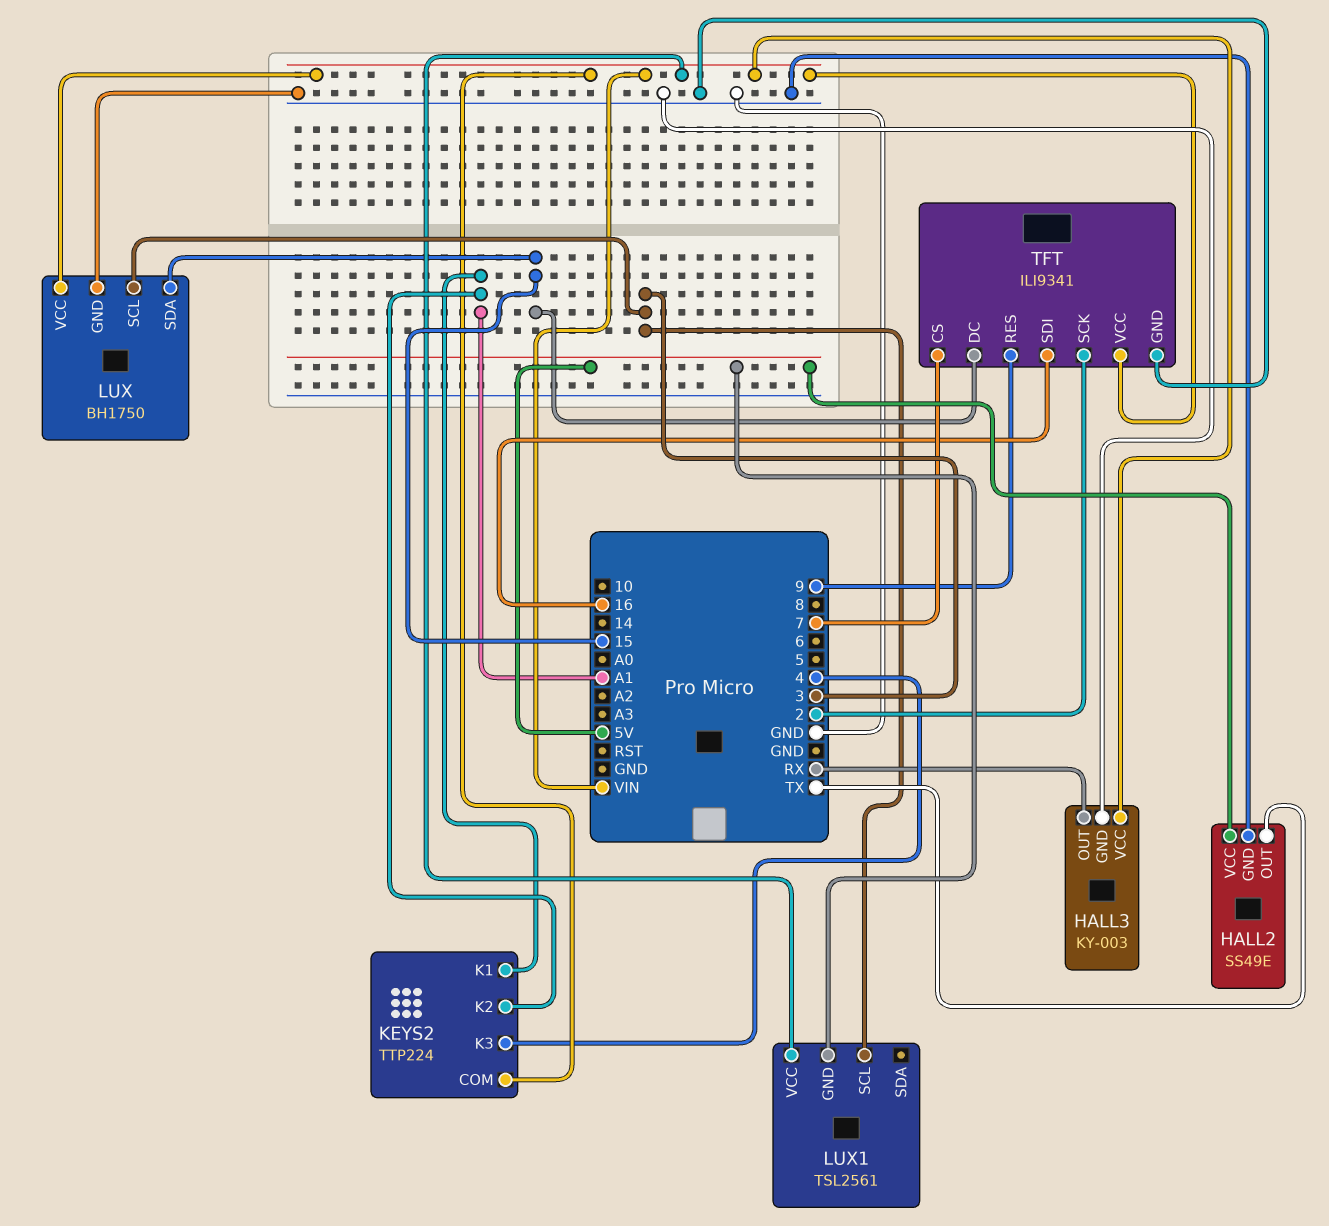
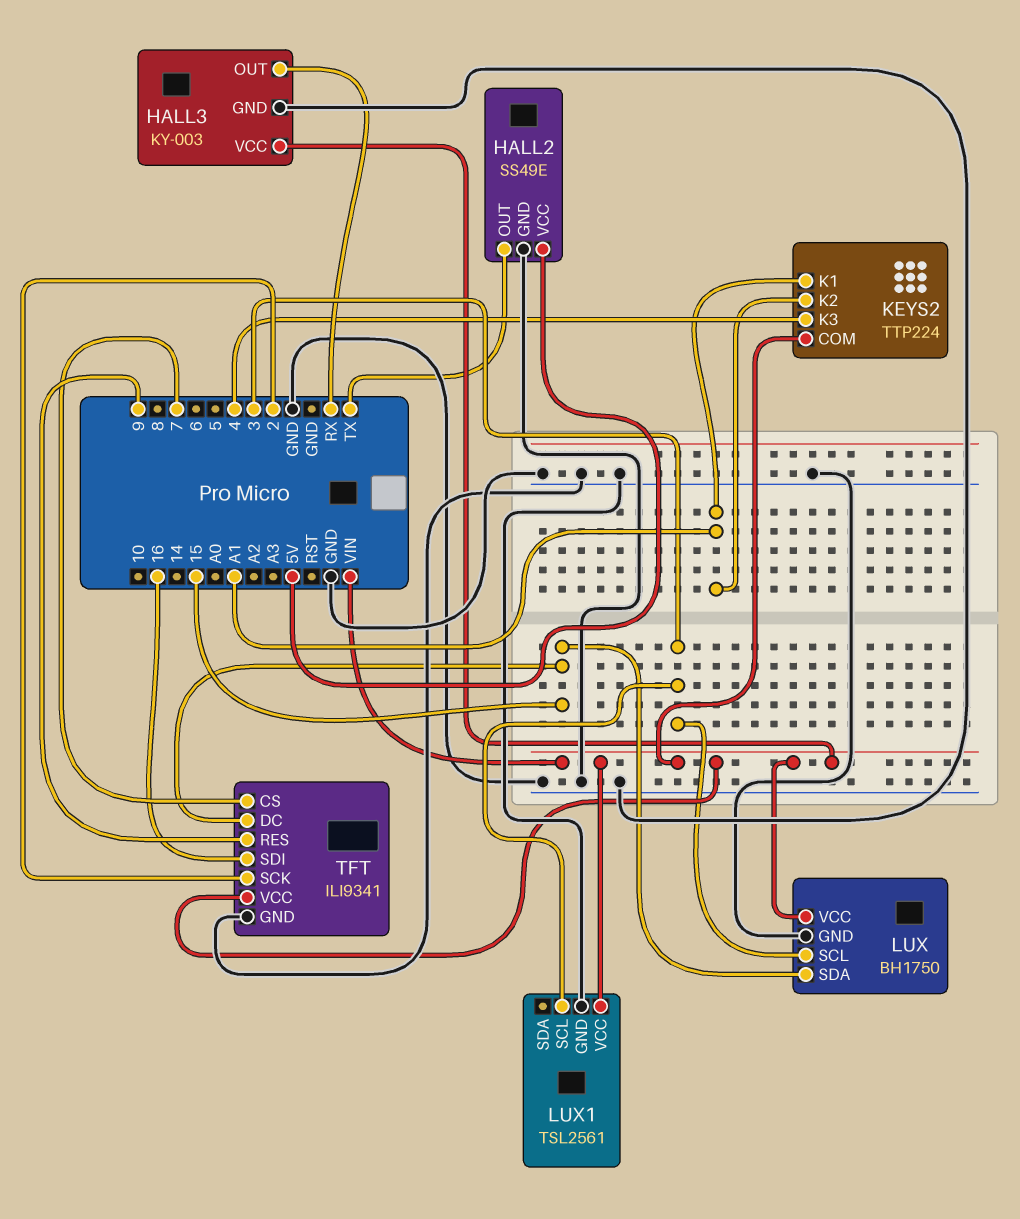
LUX1 pin GND: 5V -> GND

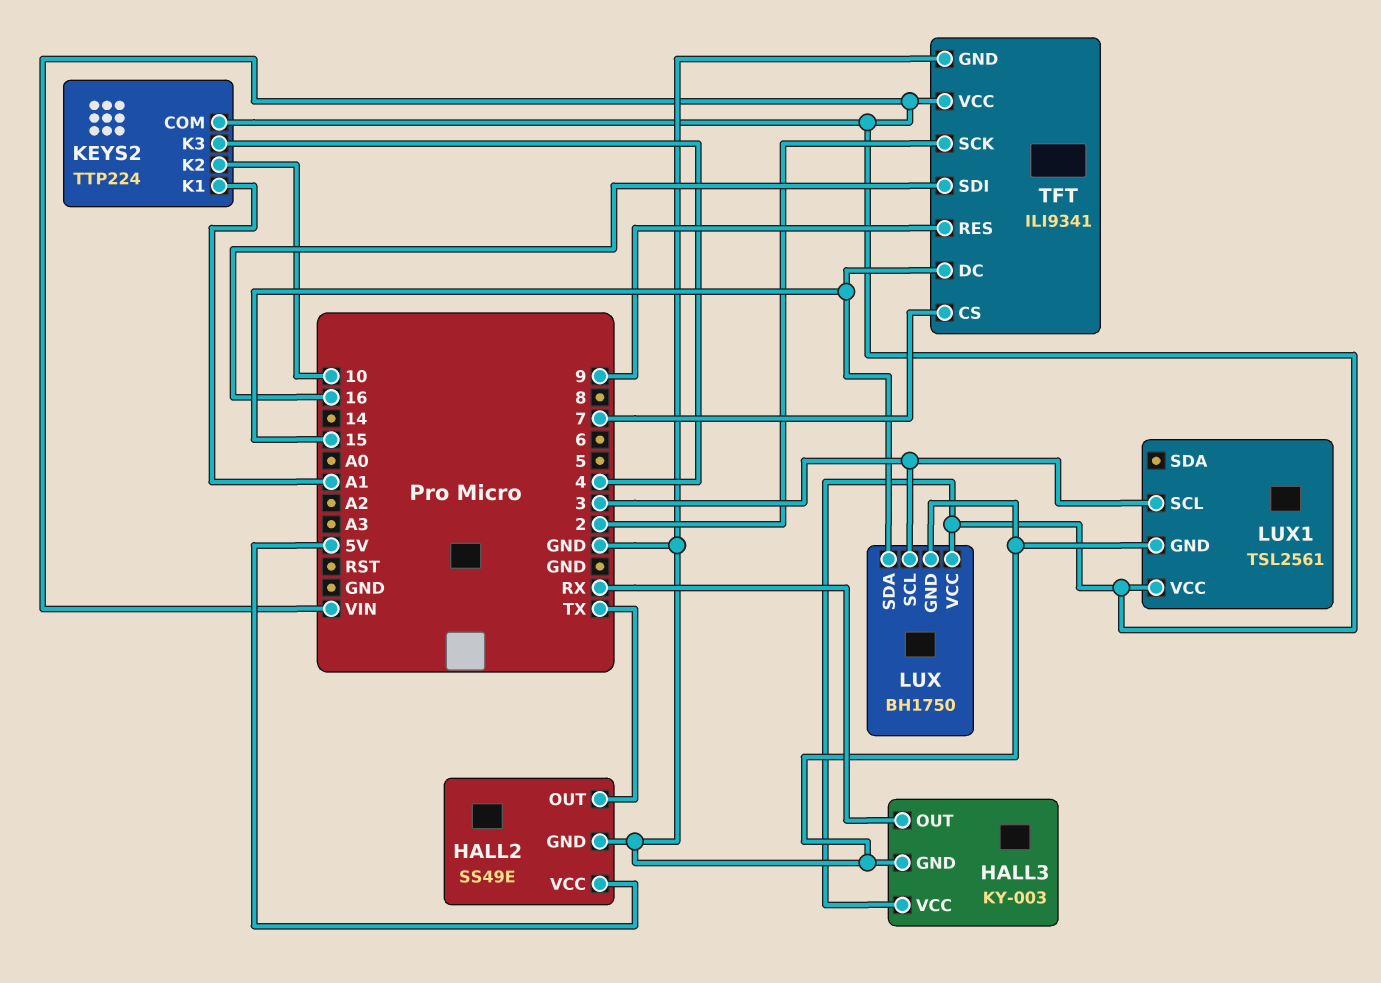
KEYS2 pin K2: A1 -> 10

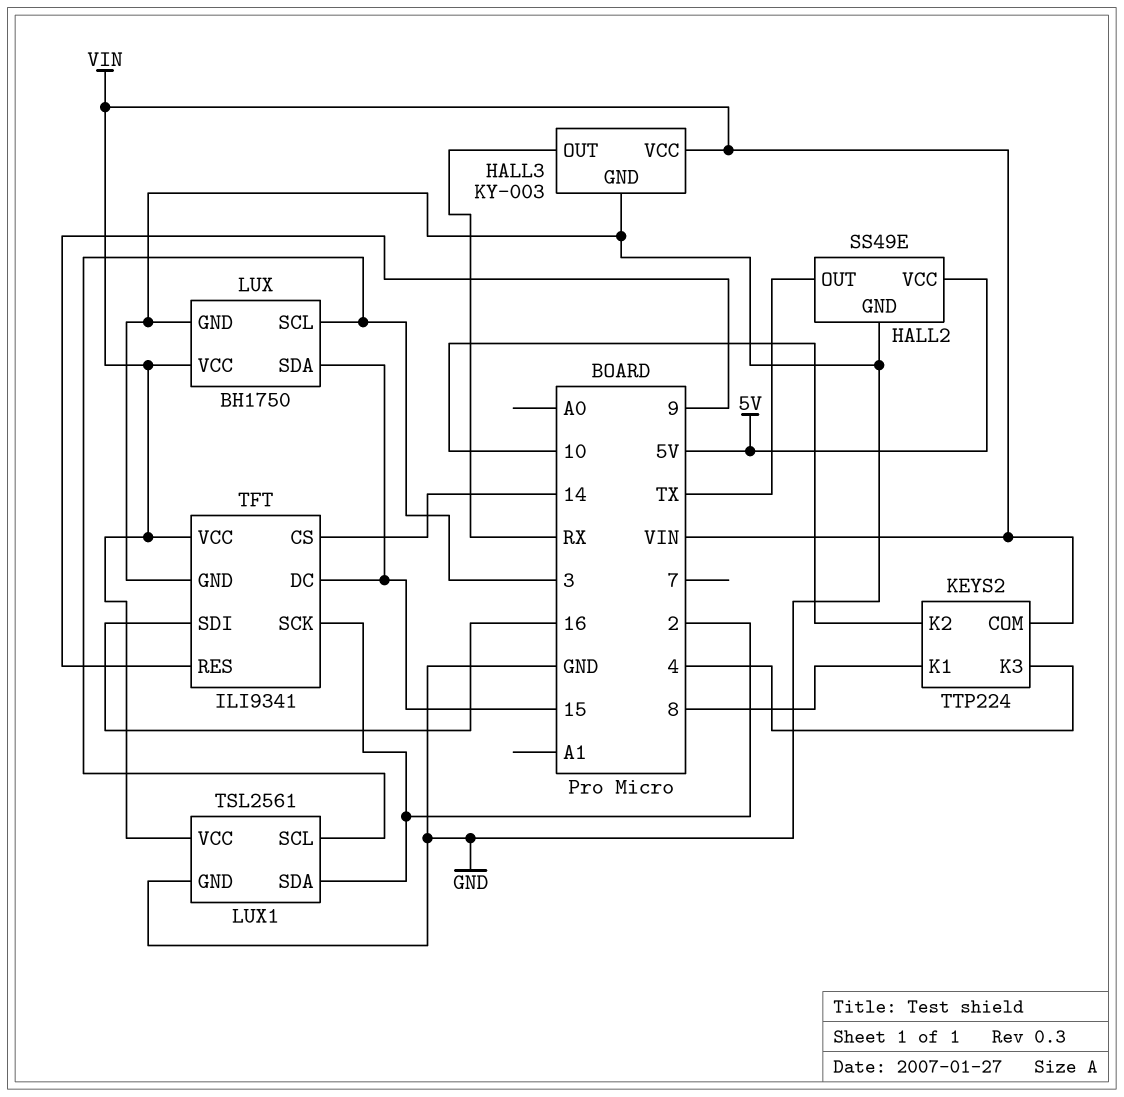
KEYS2 pin K1: A1 -> 8
LUX1 pin SDA: none -> 2
TFT pin CS: 7 -> 14

